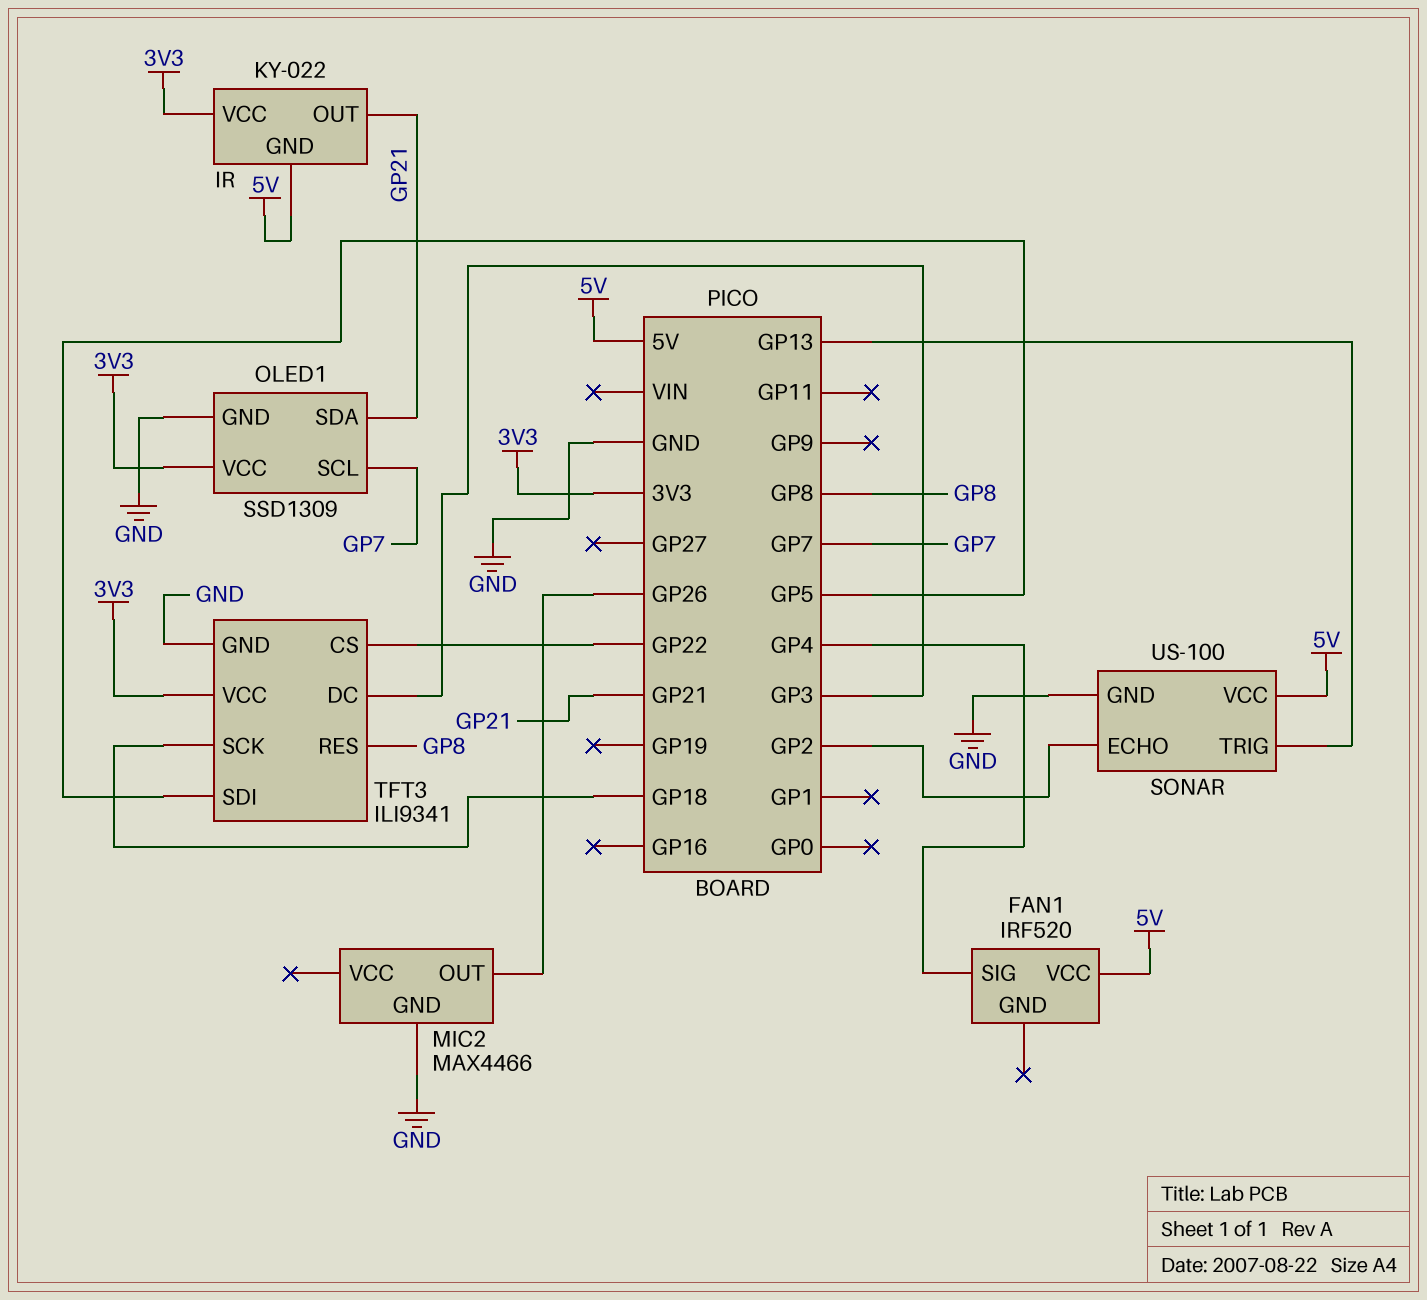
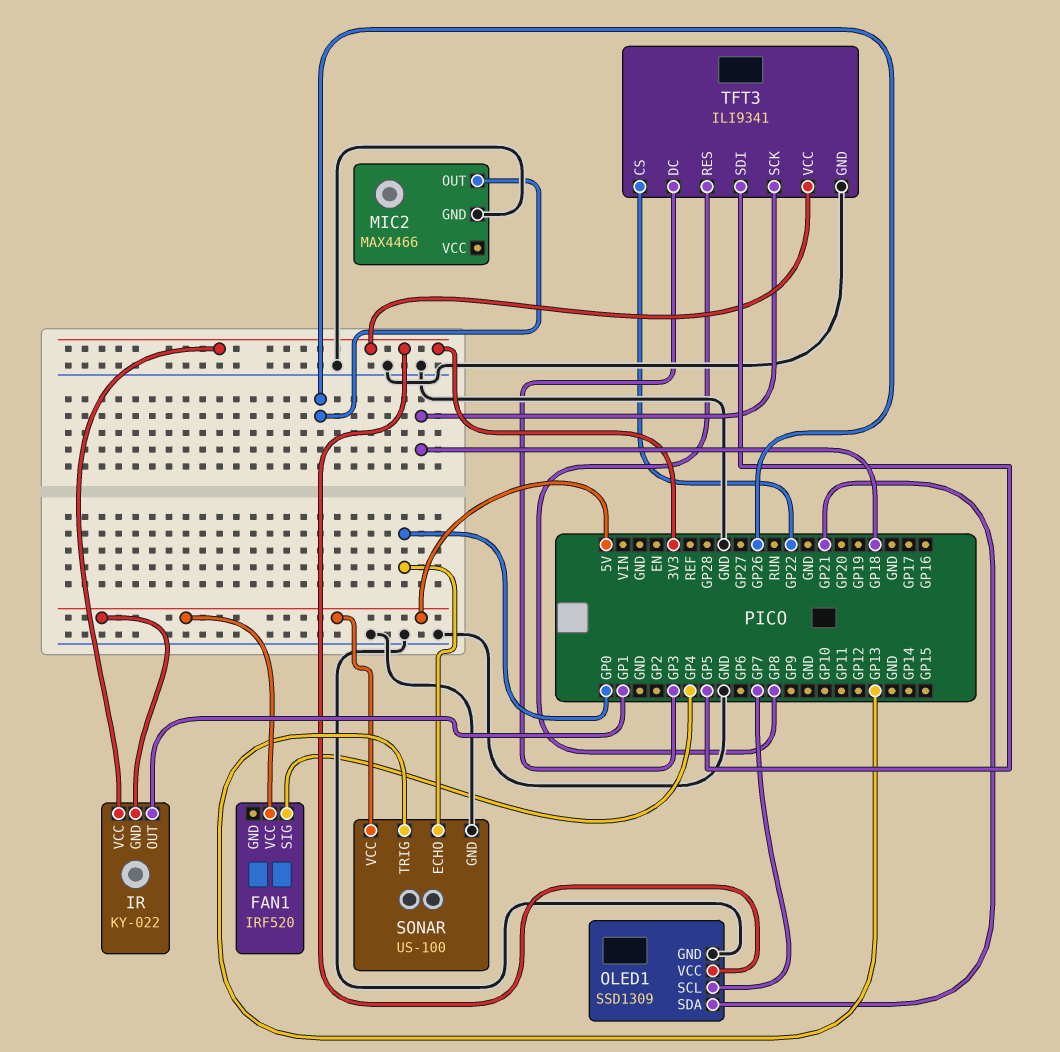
IR pin OUT: GP21 -> GP1
SONAR pin ECHO: GP2 -> GP0

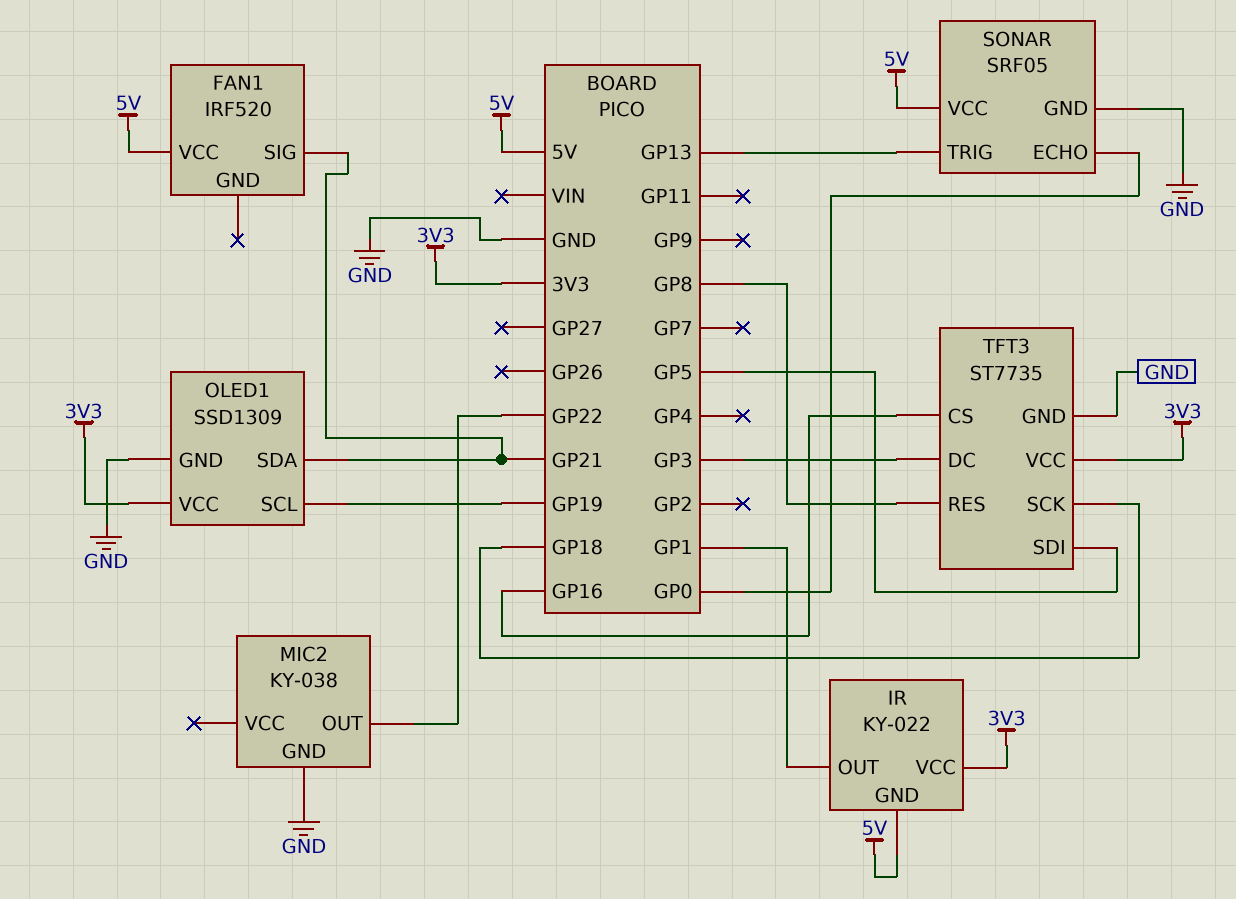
FAN1 pin SIG: GP4 -> GP21
MIC2: MAX4466 -> KY-038
MIC2 pin OUT: GP26 -> GP22
OLED1 pin SCL: GP7 -> GP19
SONAR: US-100 -> SRF05
TFT3: ILI9341 -> ST7735
TFT3 pin CS: GP22 -> GP16

